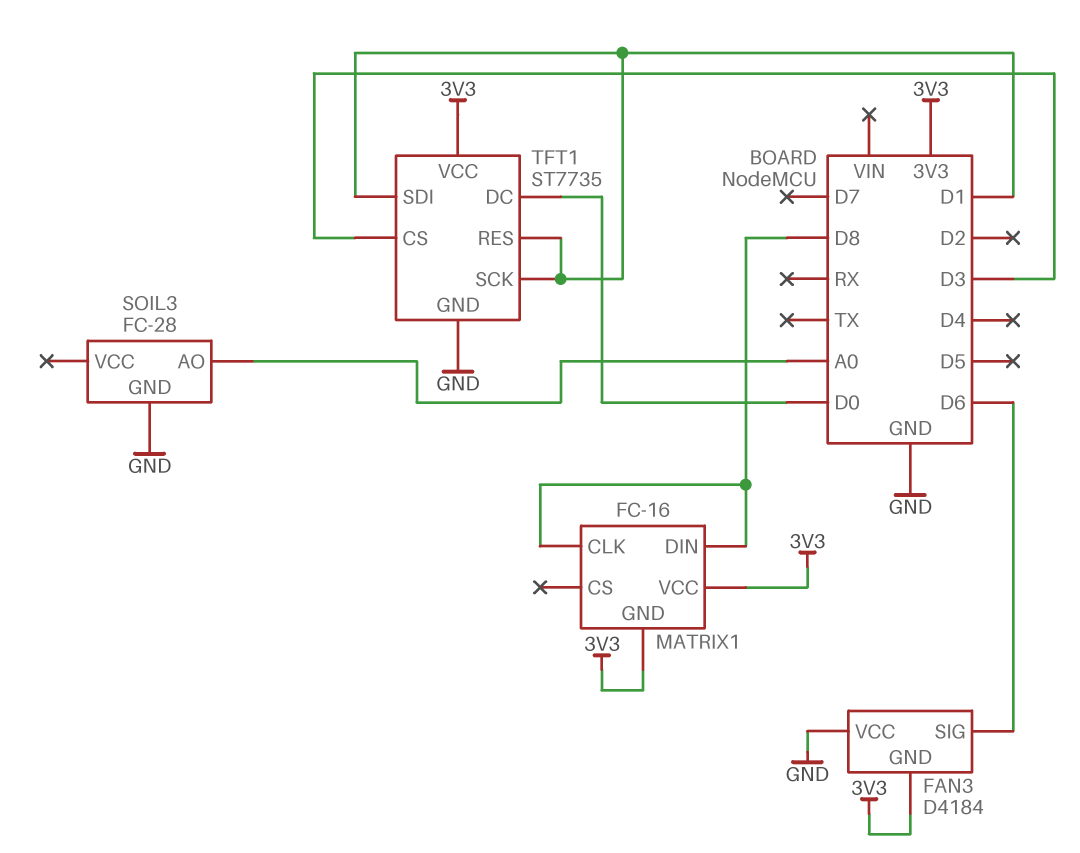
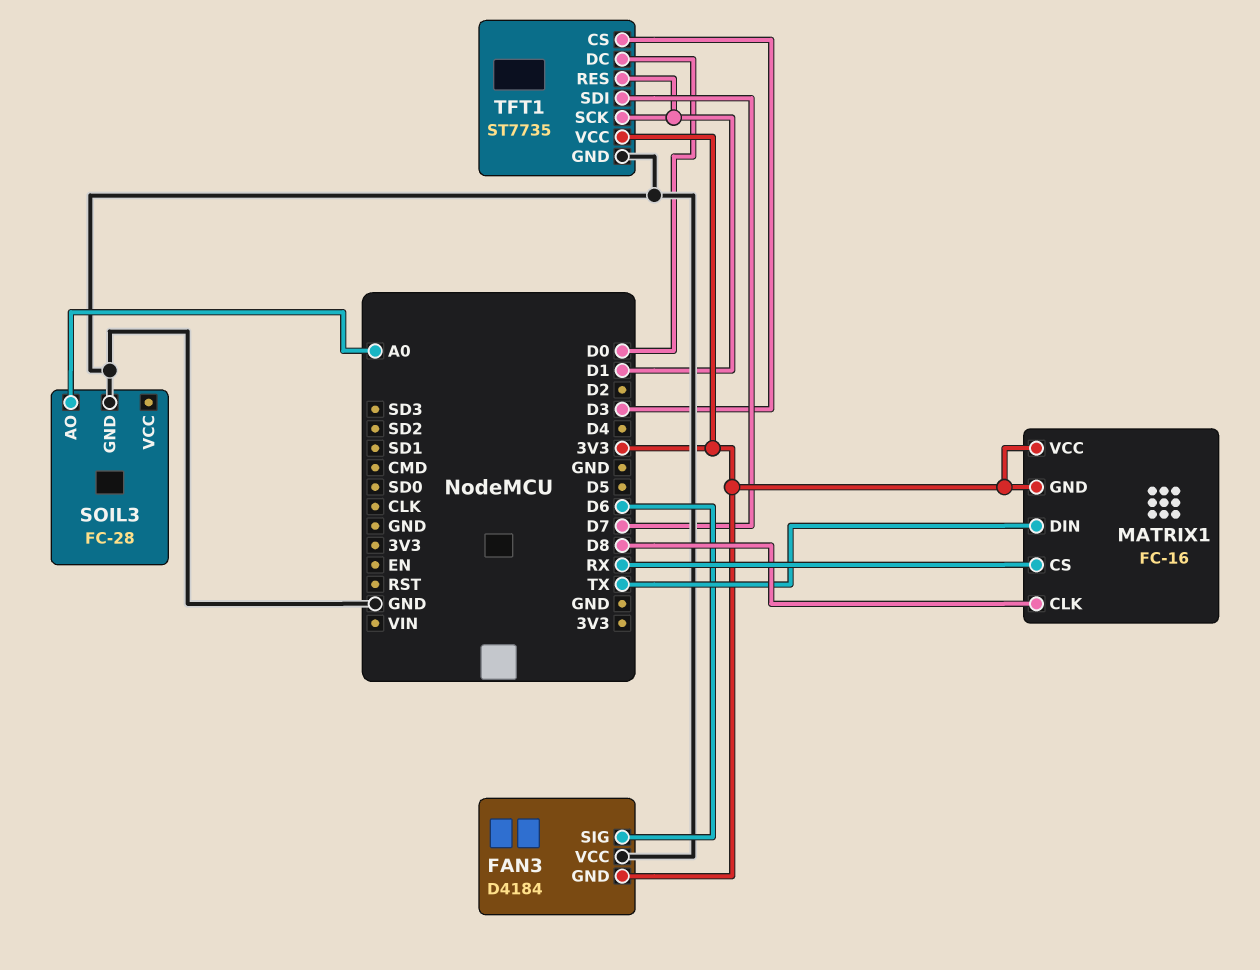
MATRIX1 pin CS: none -> RX
MATRIX1 pin DIN: D8 -> TX
TFT1 pin SDI: D1 -> D7

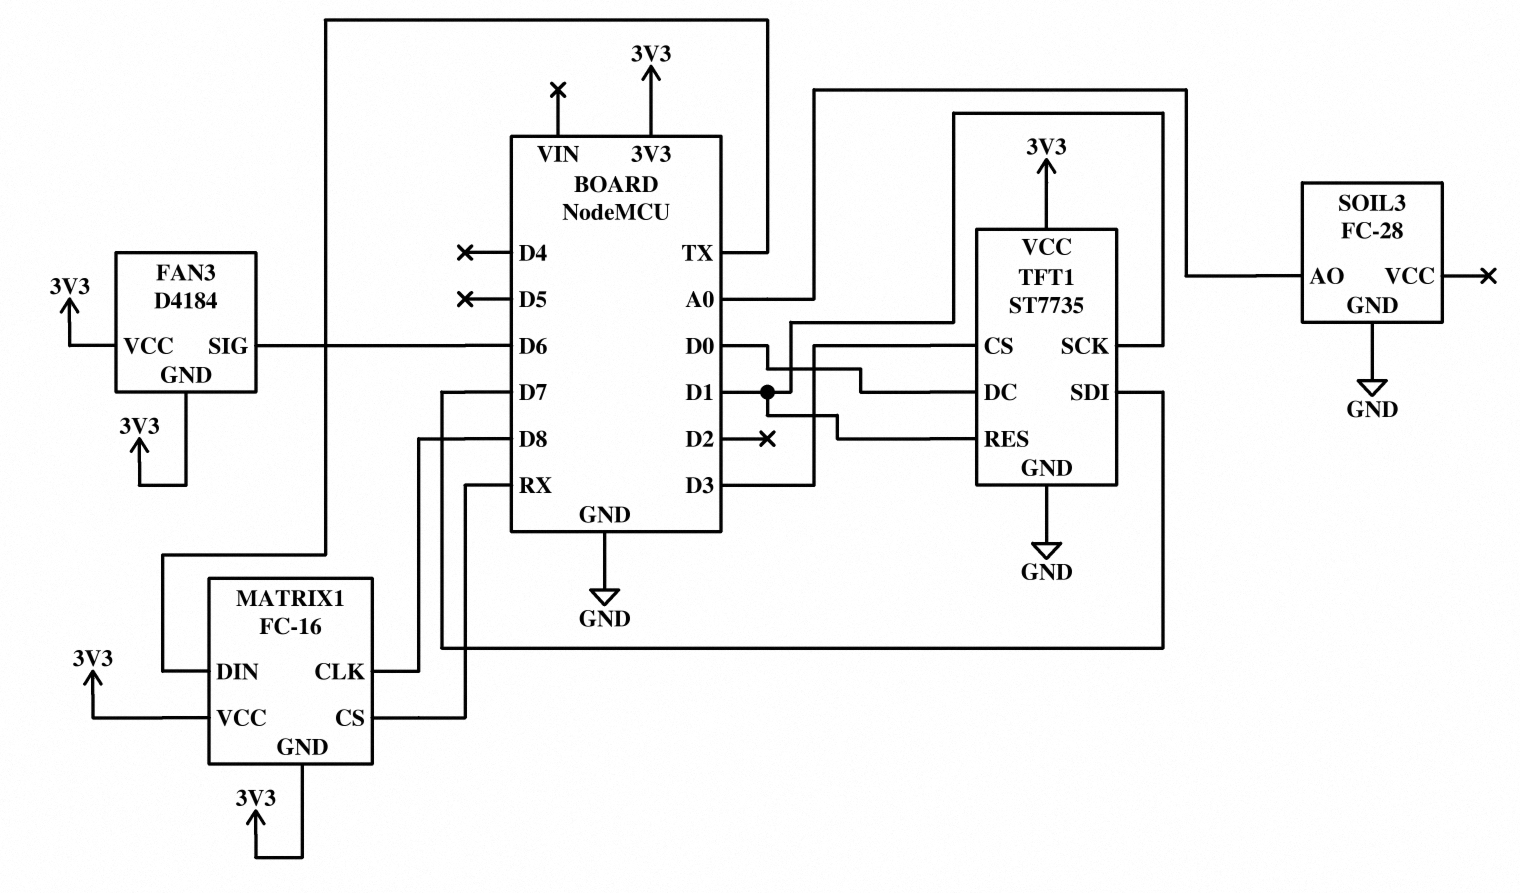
FAN3 pin VCC: GND -> 3V3

